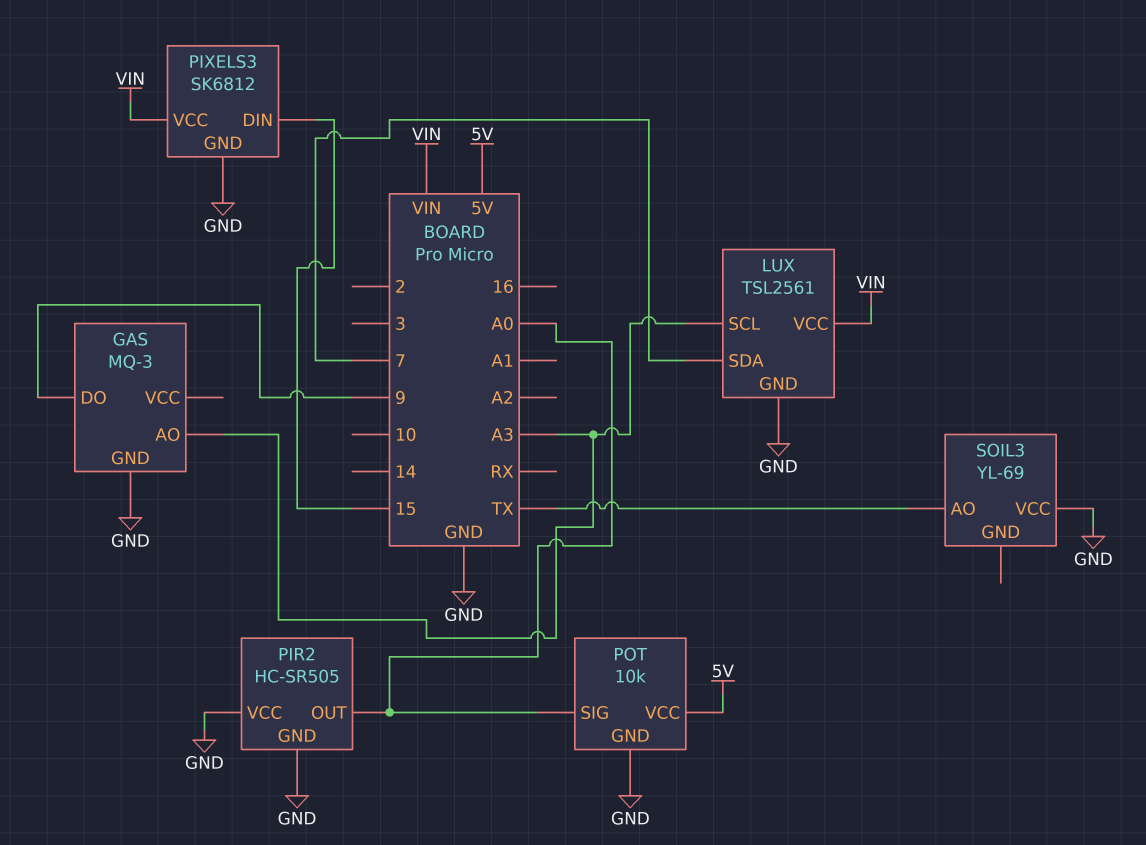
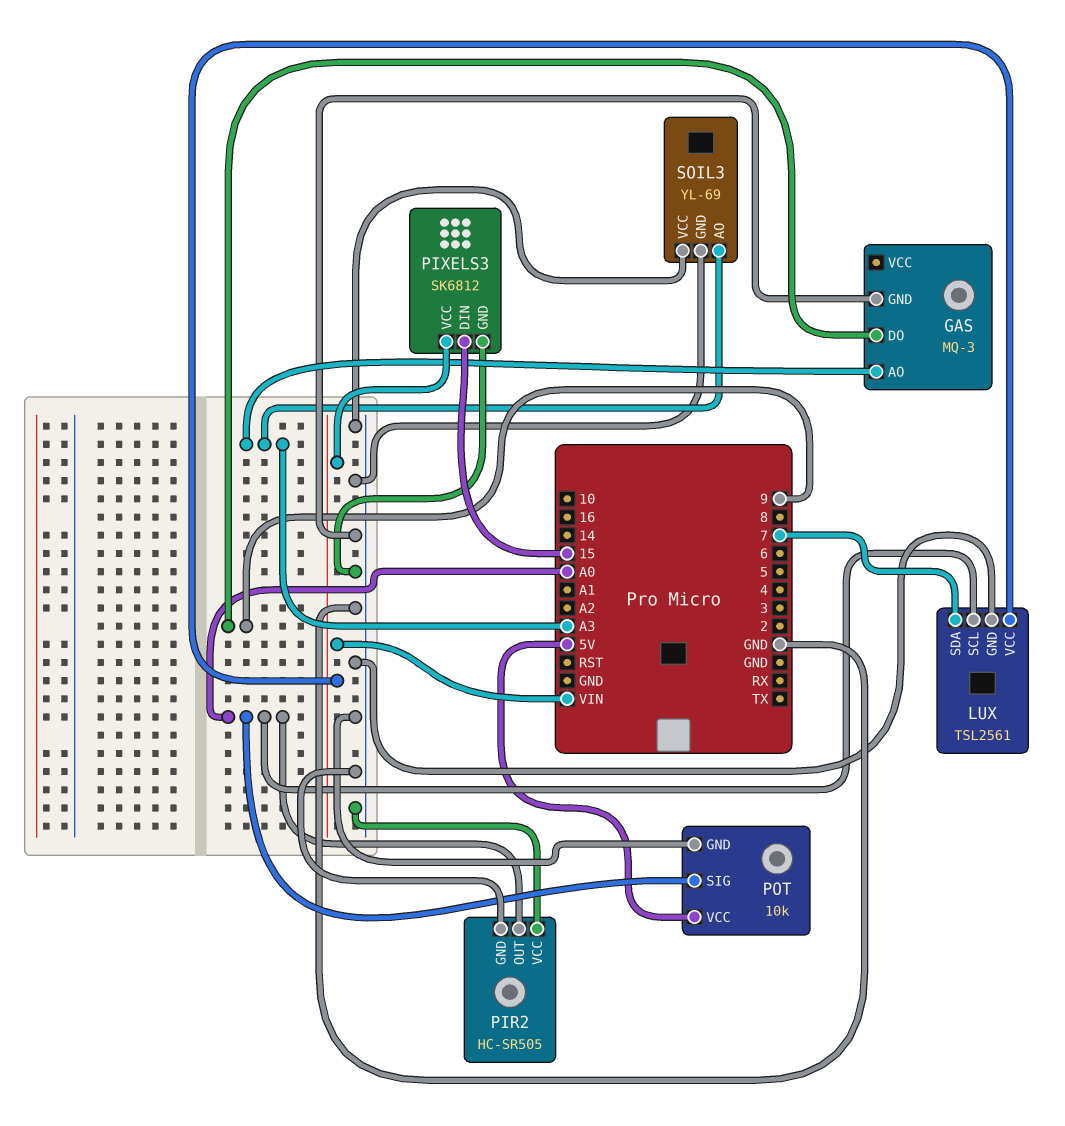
LUX pin SCL: A3 -> A0
SOIL3 pin AO: TX -> A3
SOIL3 pin GND: none -> GND

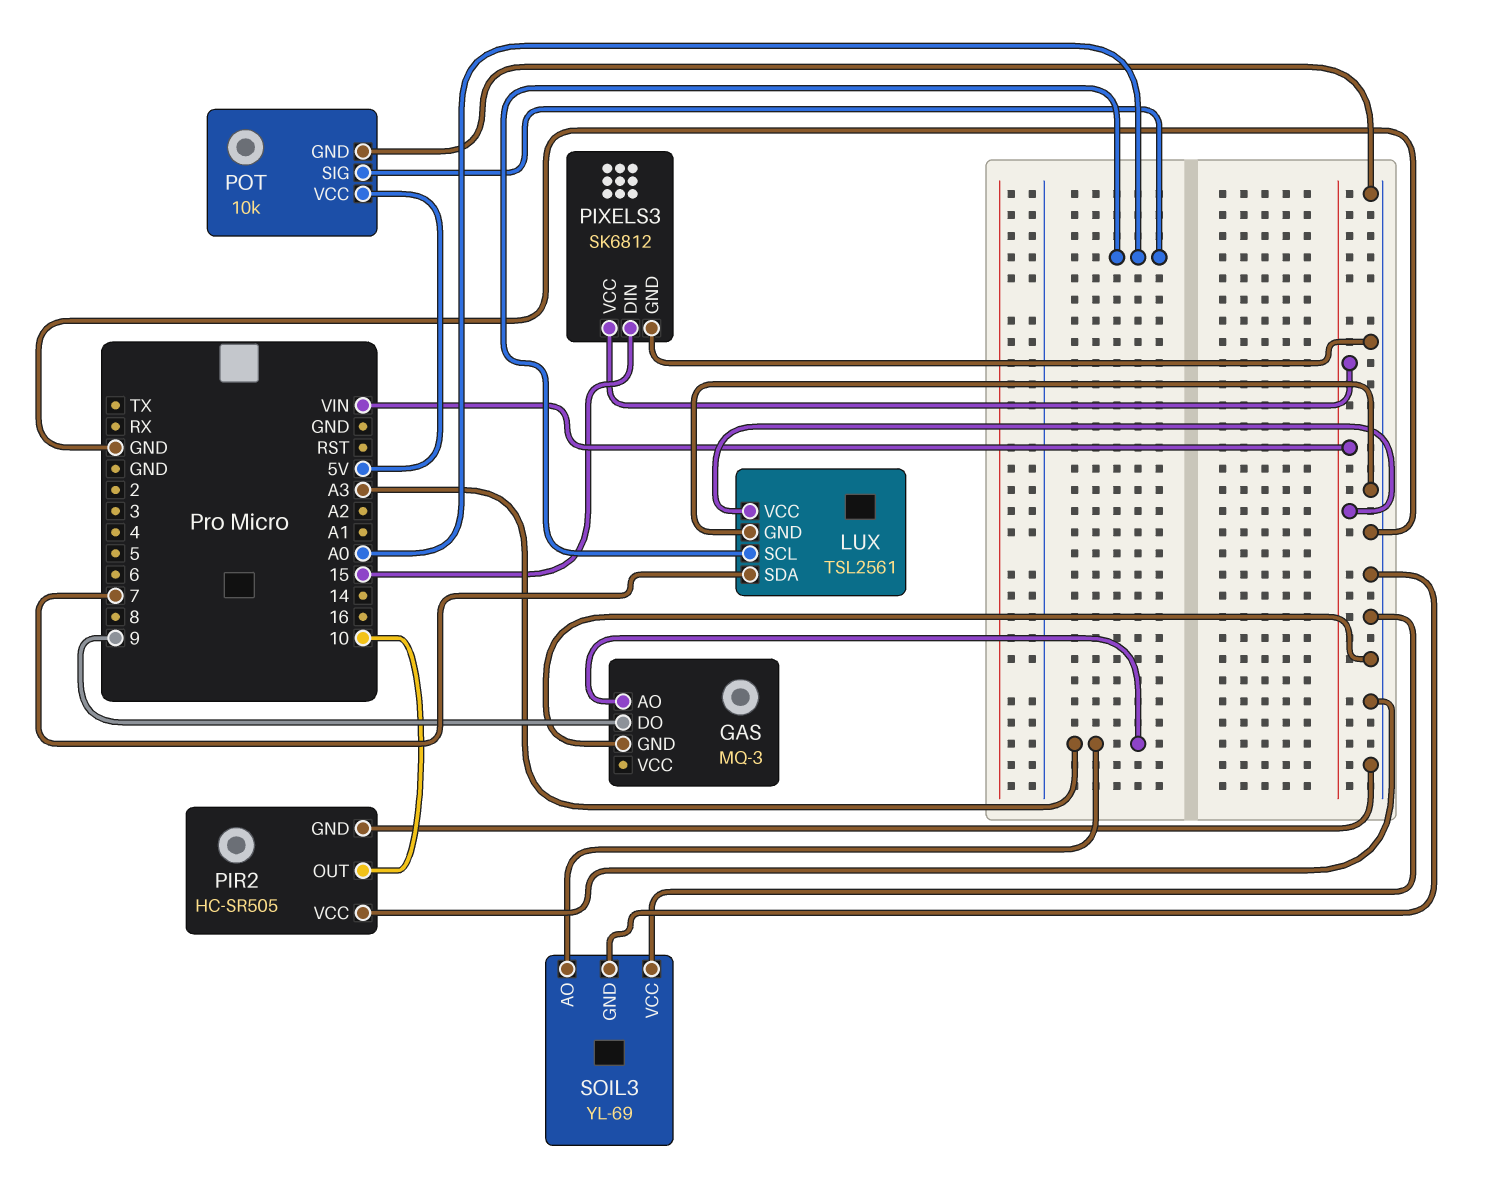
PIR2 pin OUT: A0 -> 10

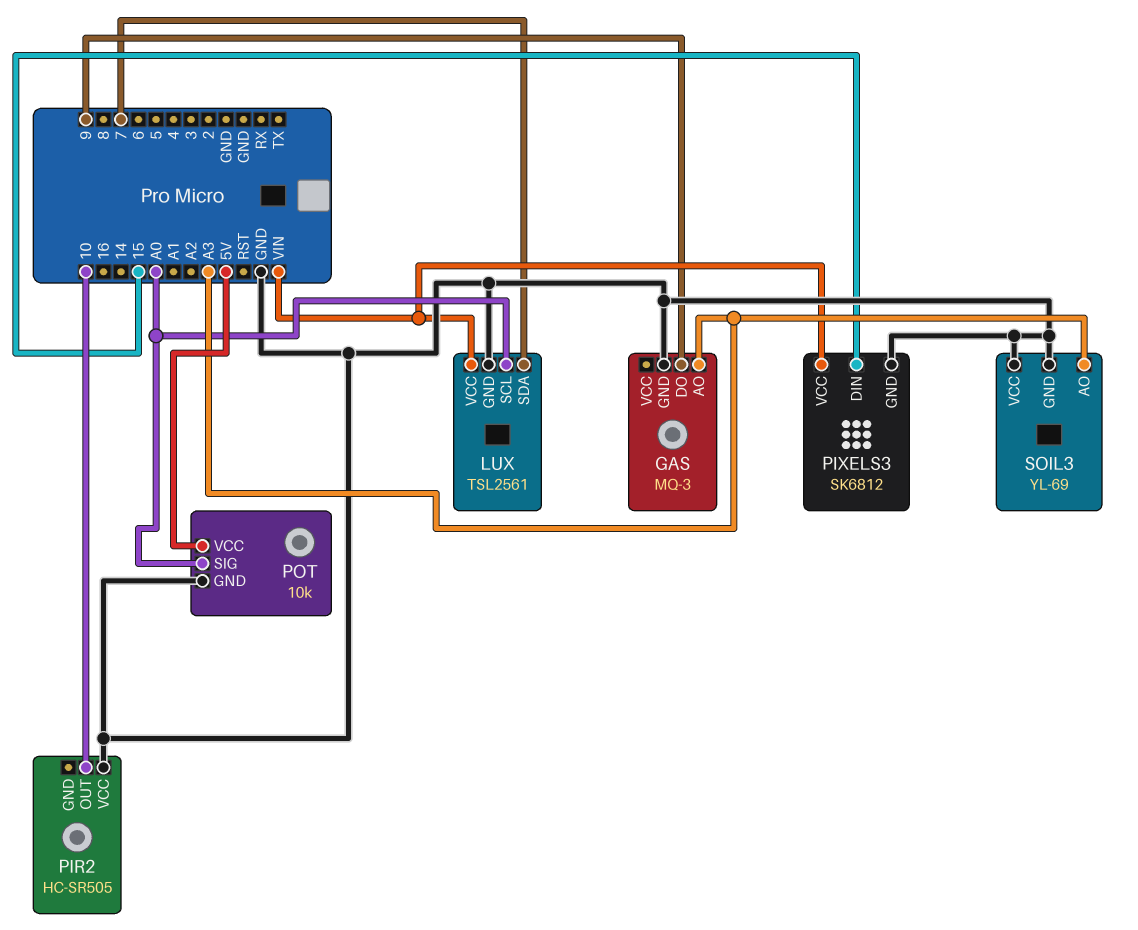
PIR2 pin GND: GND -> none

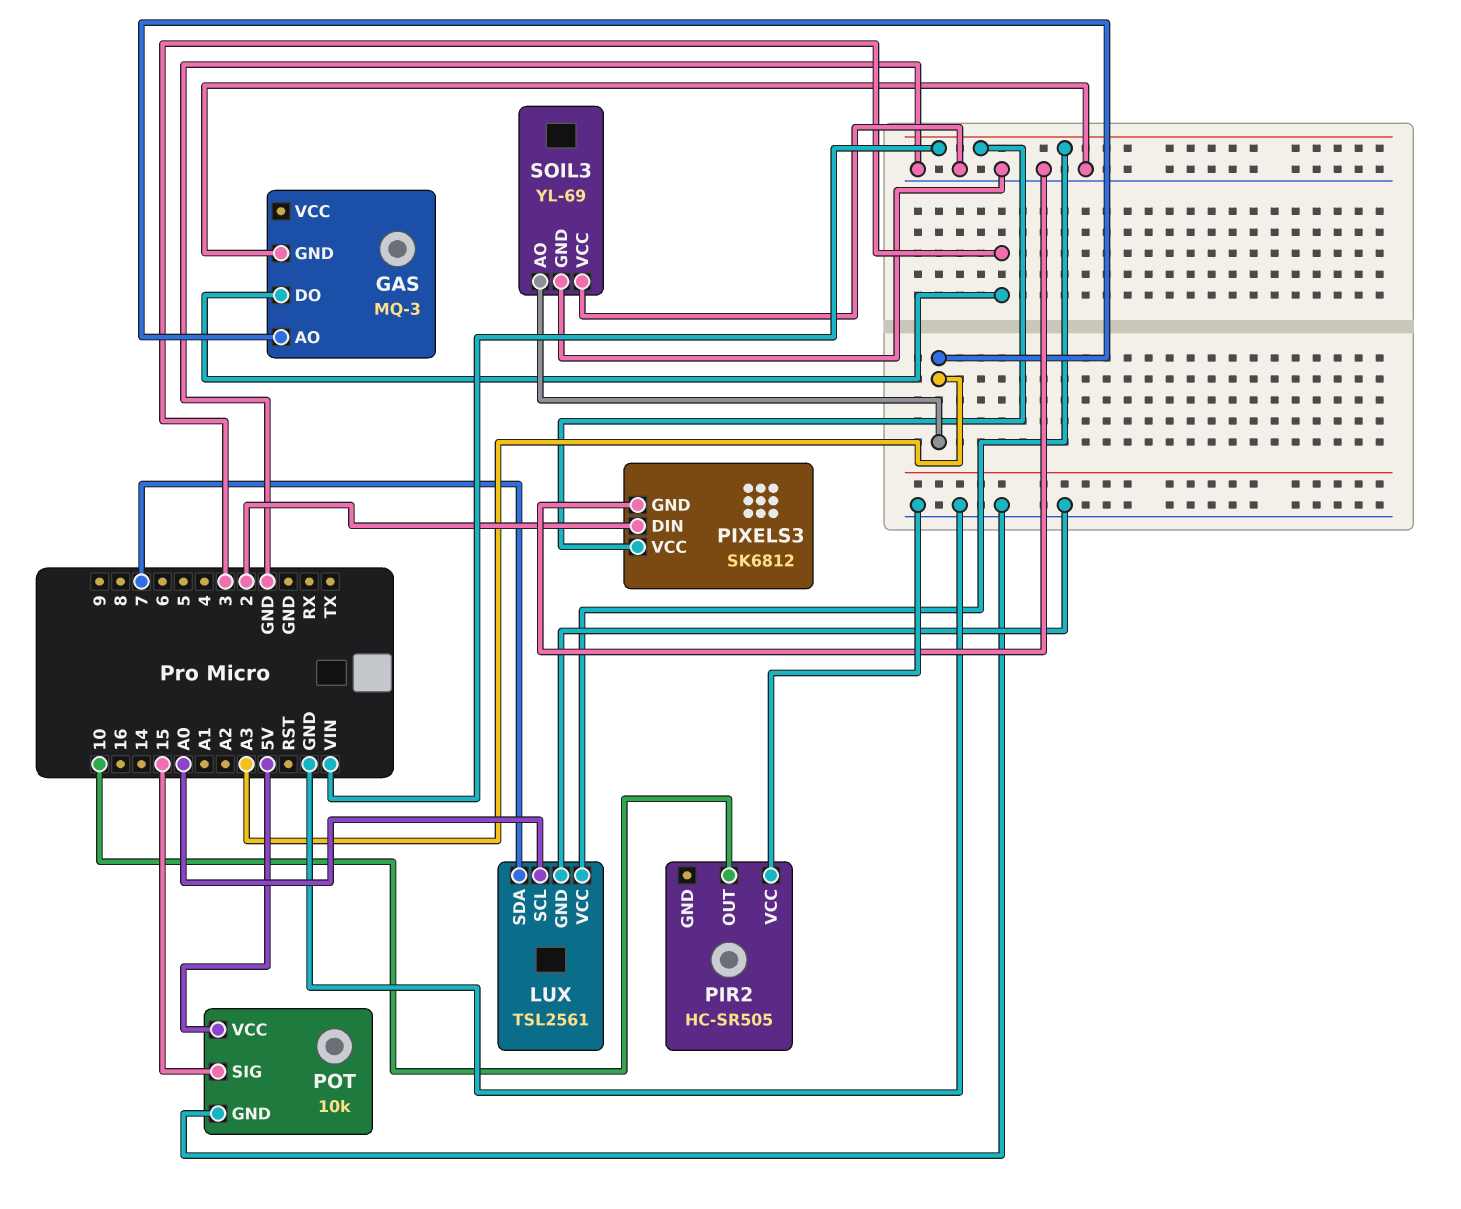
GAS pin DO: 9 -> 3
PIXELS3 pin DIN: 15 -> 2
POT pin SIG: A0 -> 15

